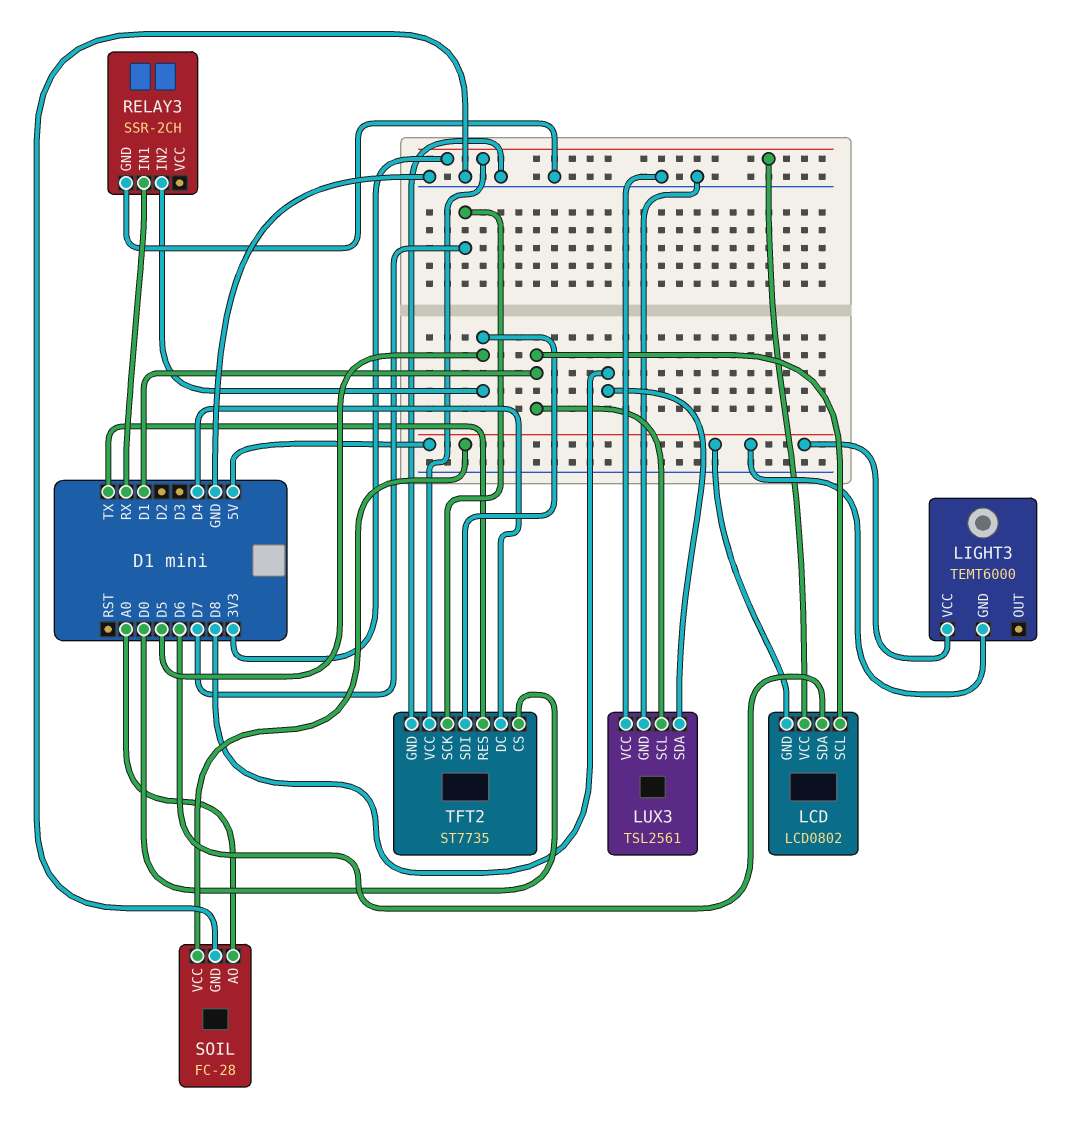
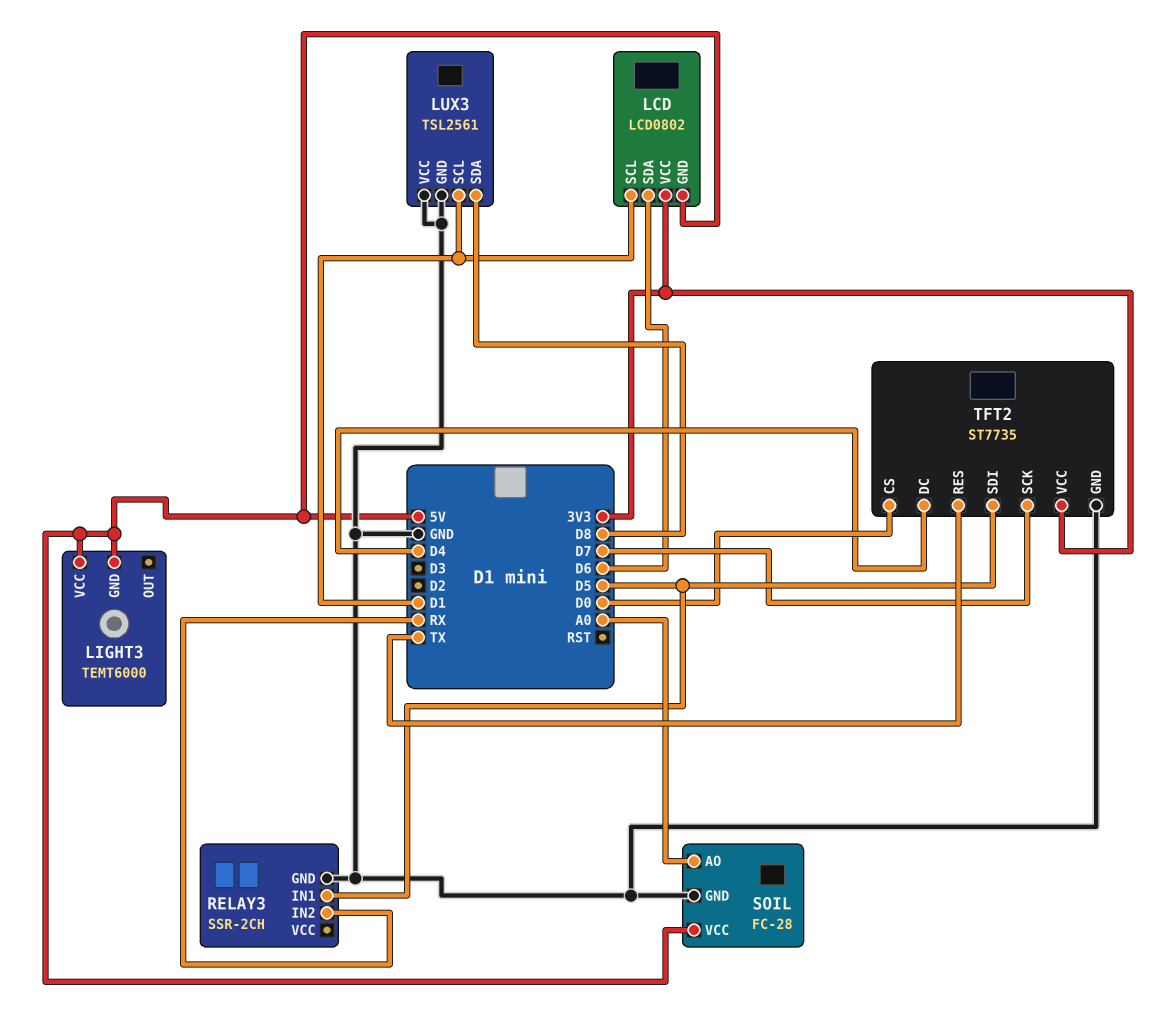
RELAY3 pin IN1: RX -> D5
RELAY3 pin IN2: D5 -> RX

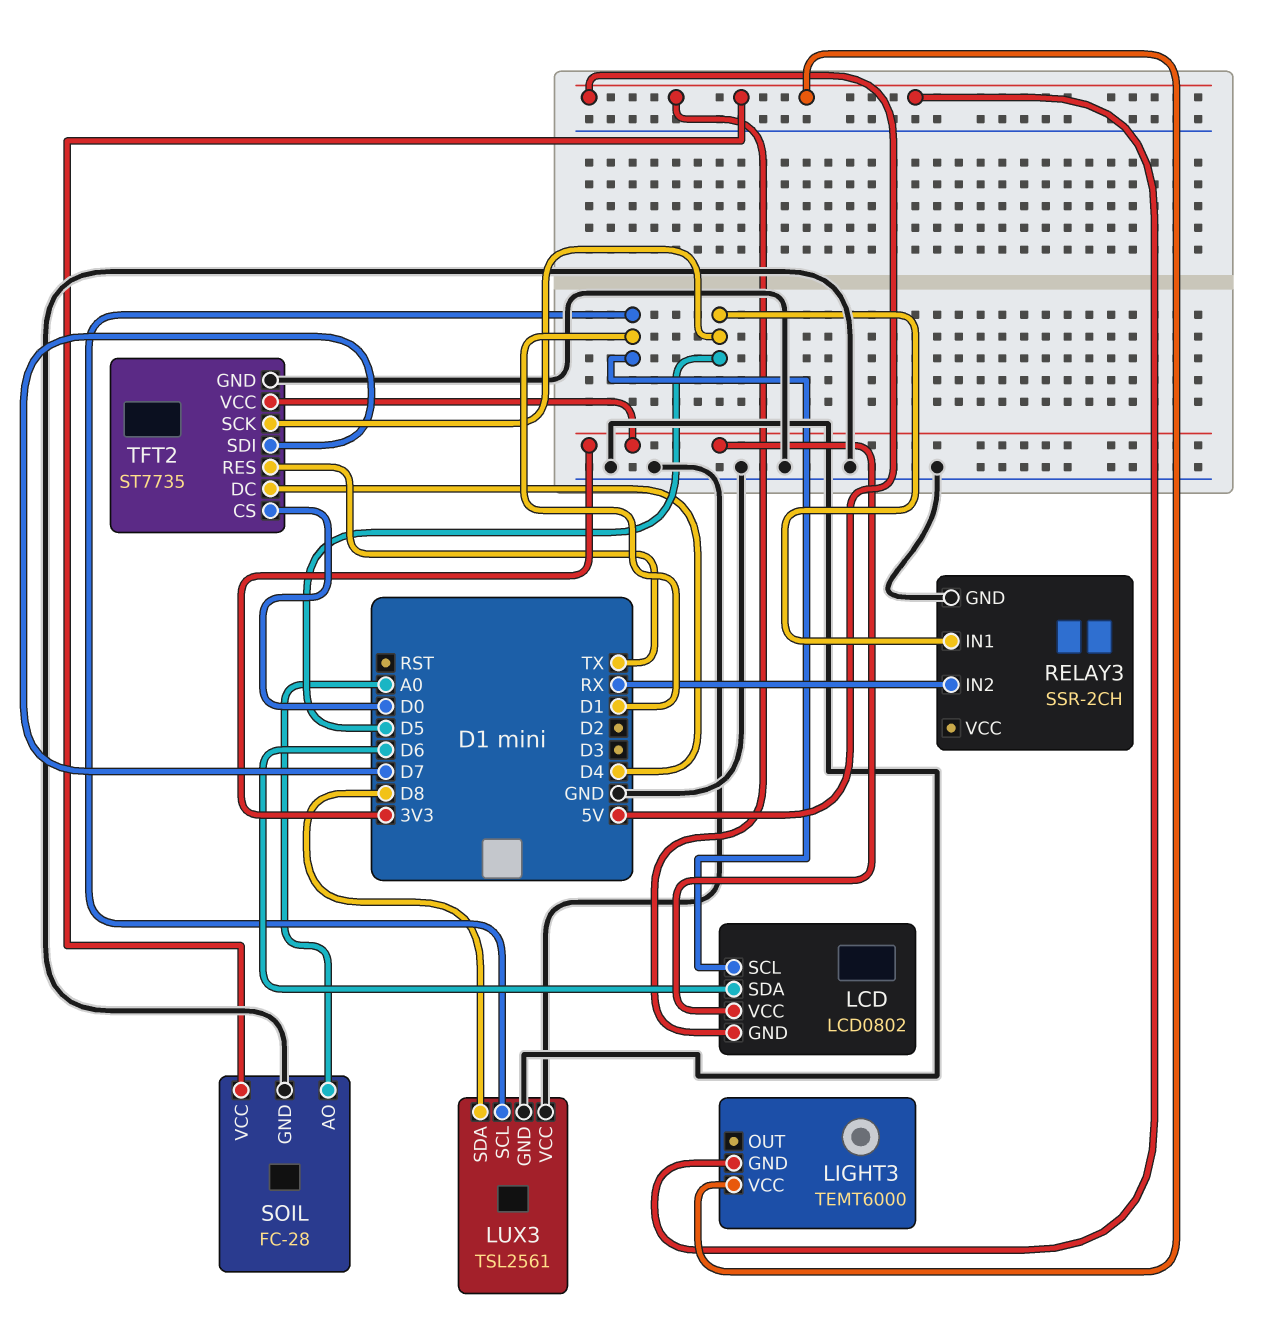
TFT2 pin SCK: D7 -> D5
TFT2 pin SDI: D5 -> D7

